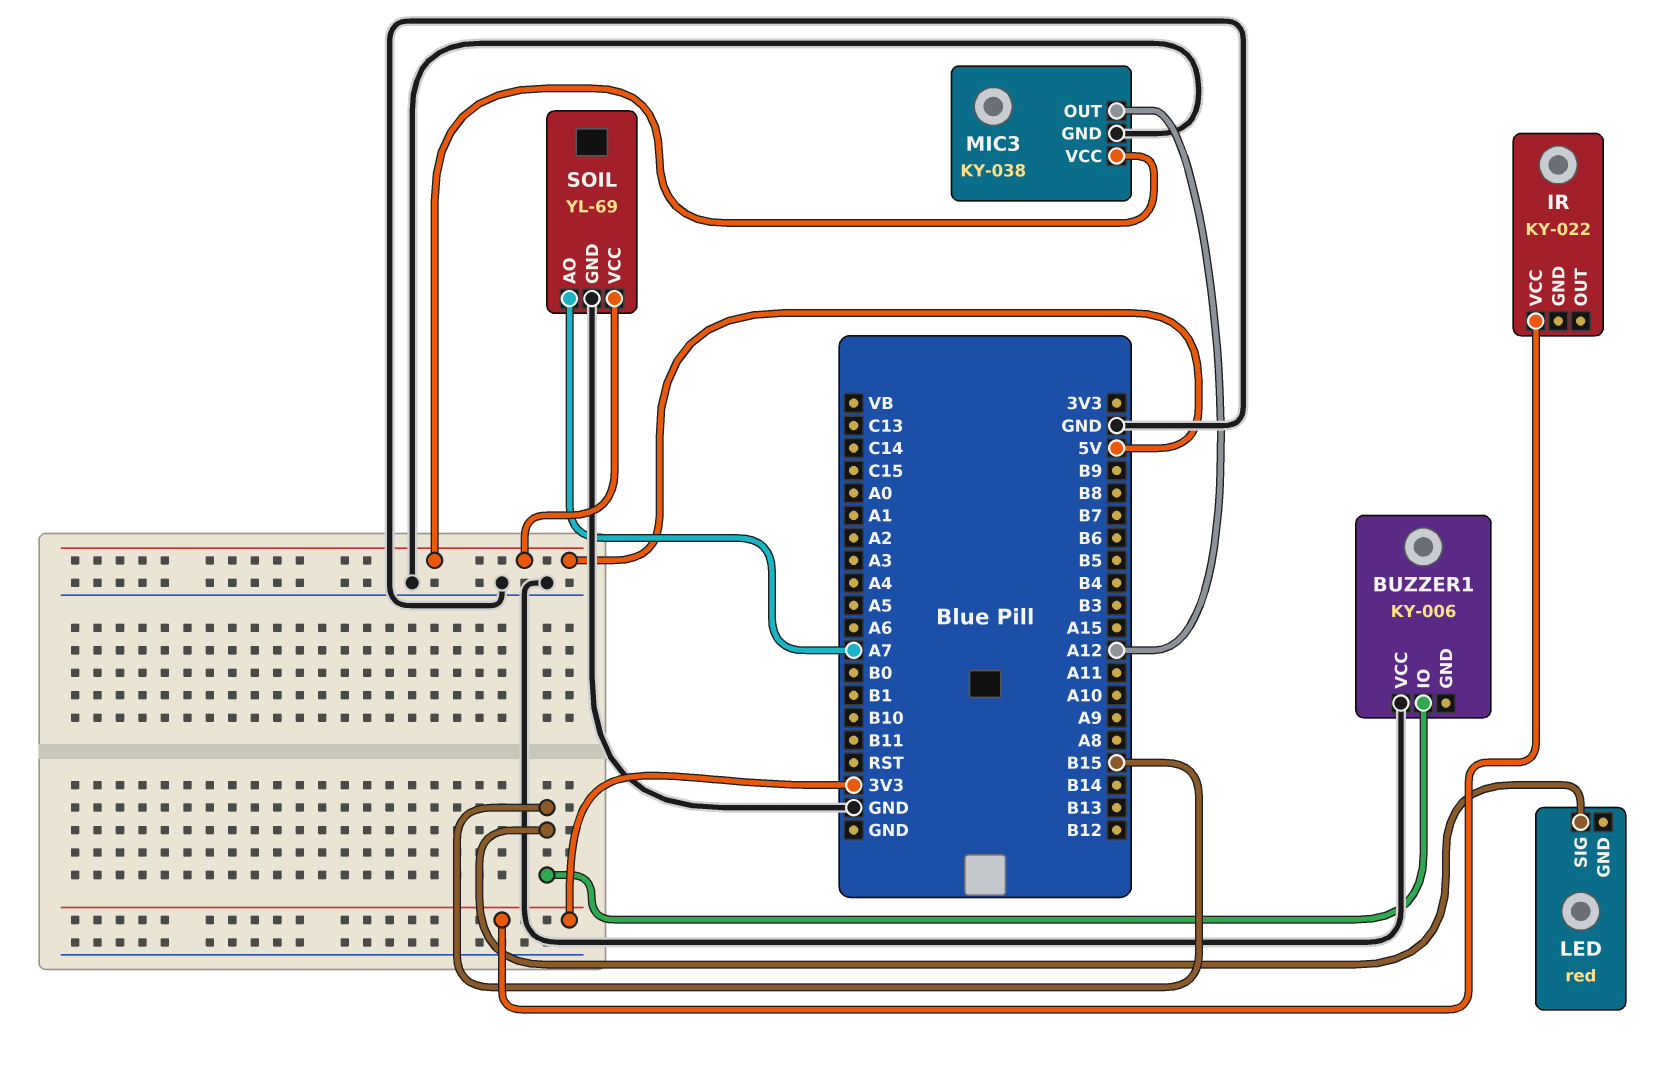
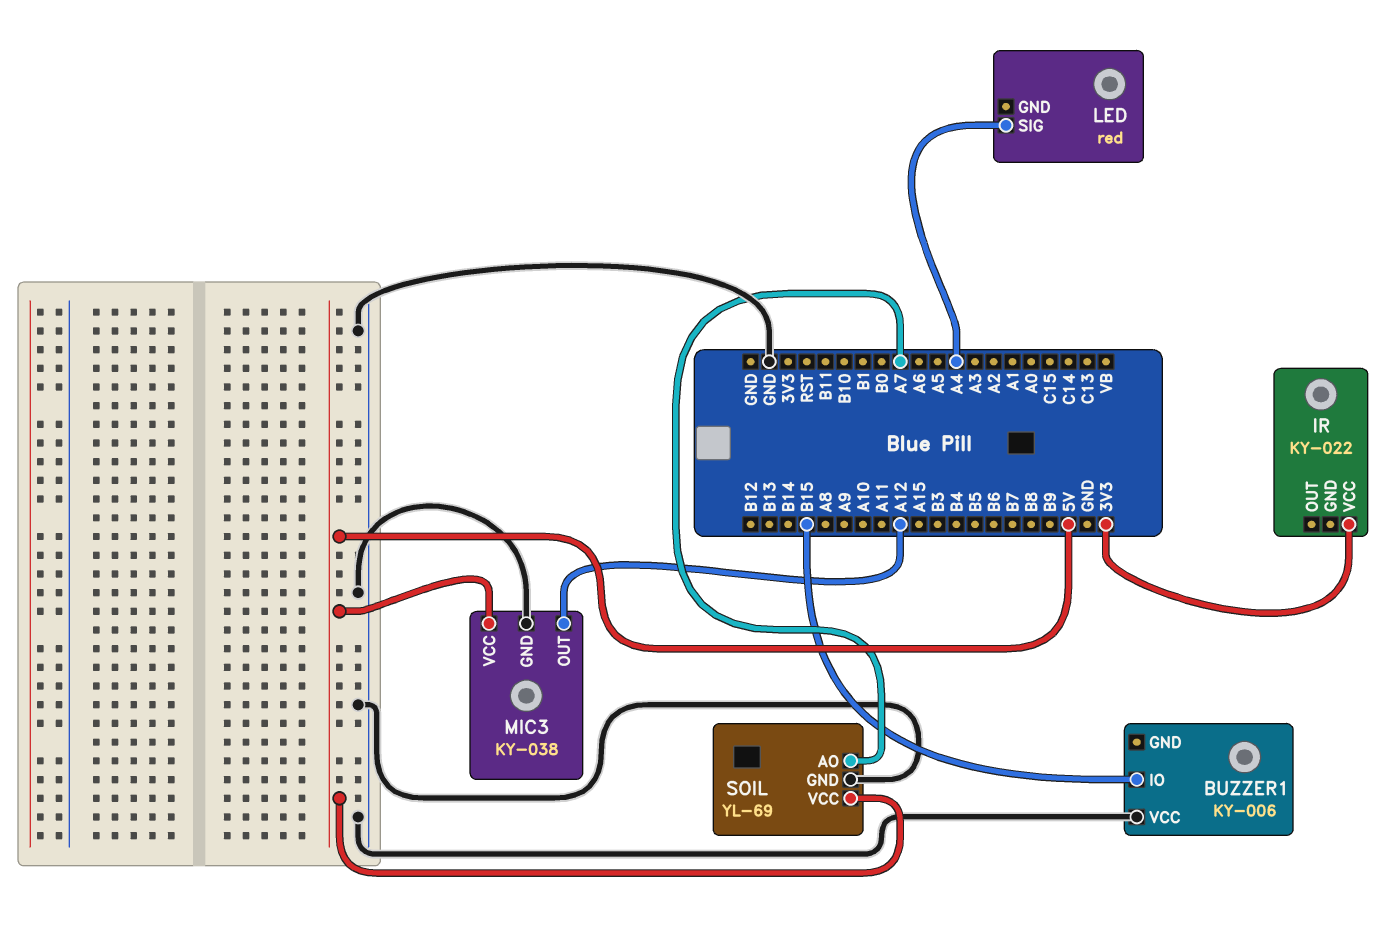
LED pin SIG: B15 -> A4

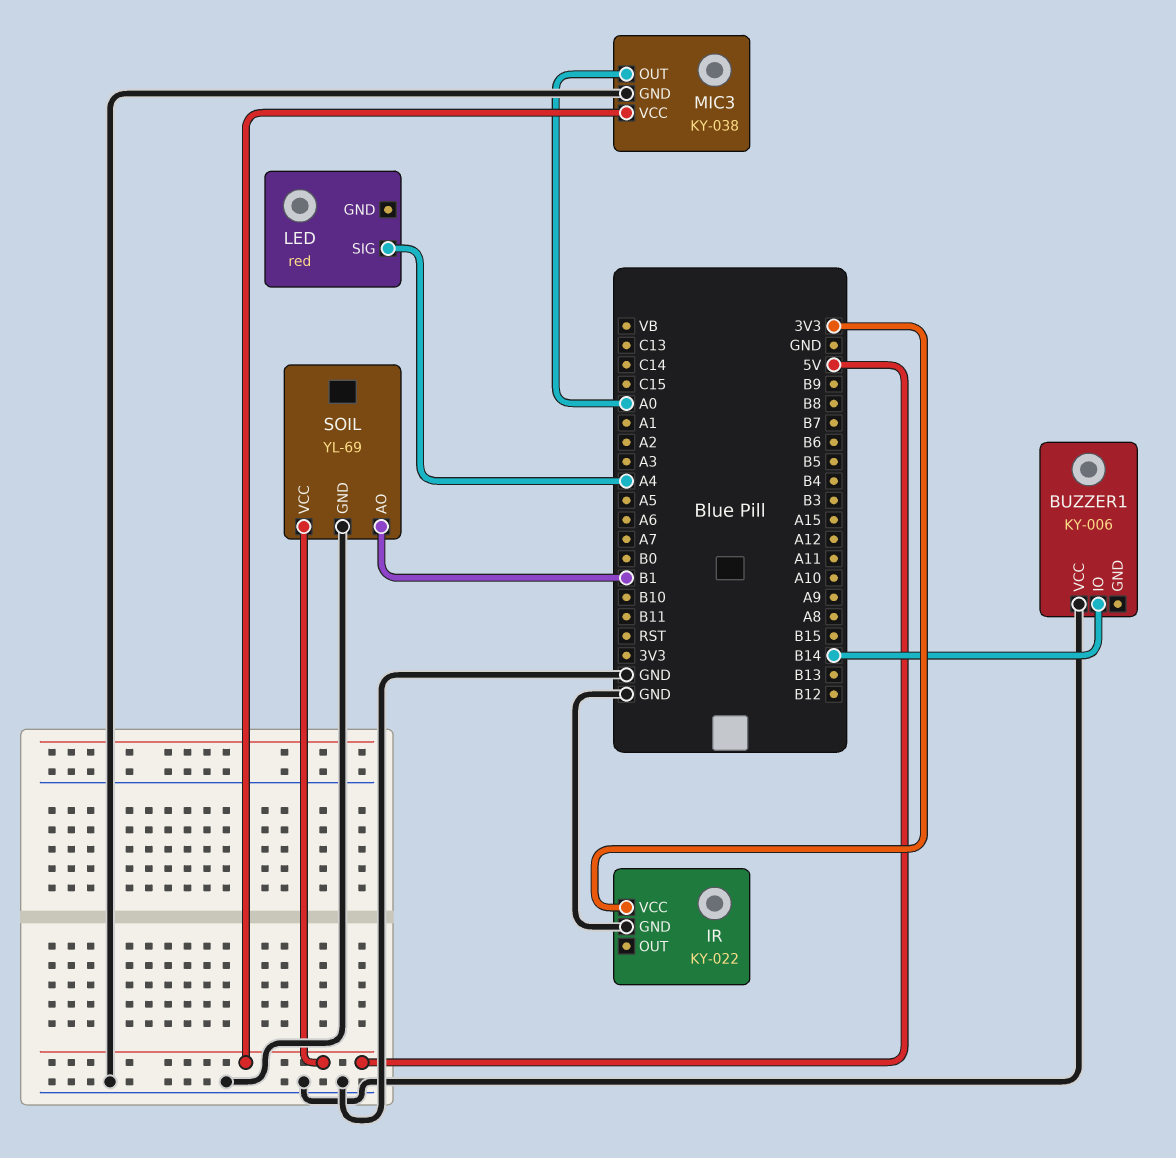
BUZZER1 pin IO: B15 -> B14
IR pin GND: none -> GND
MIC3 pin OUT: A12 -> A0
SOIL pin AO: A7 -> B1

